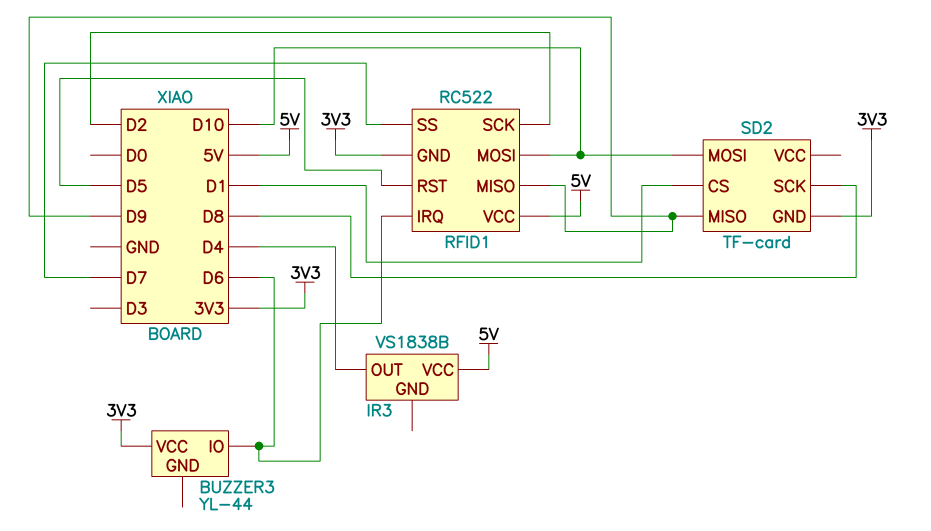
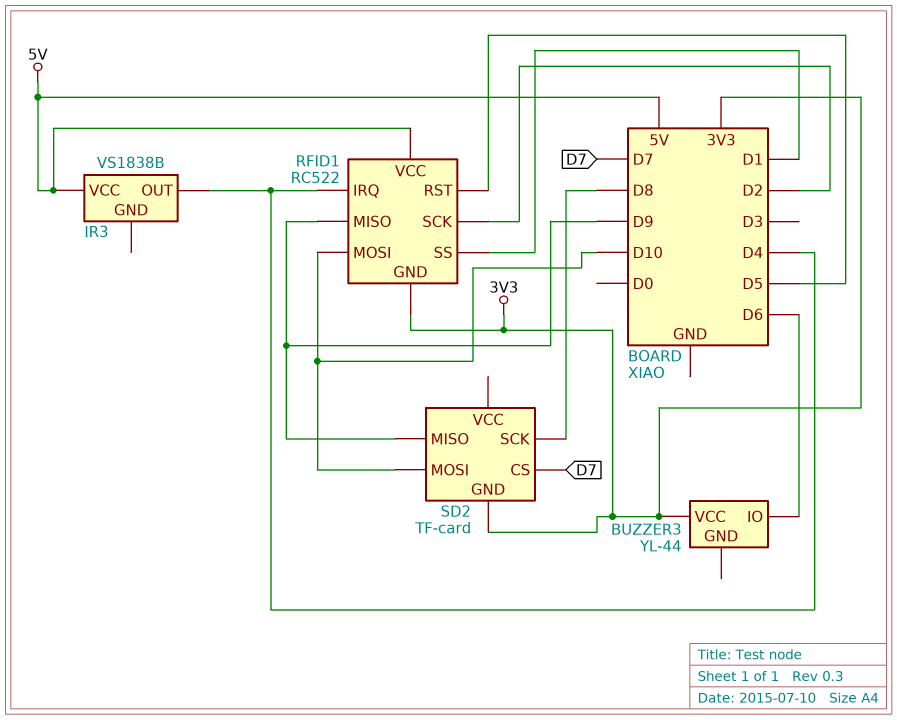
RFID1 pin IRQ: D6 -> D4
RFID1 pin SS: D7 -> D1
SD2 pin CS: D1 -> D7

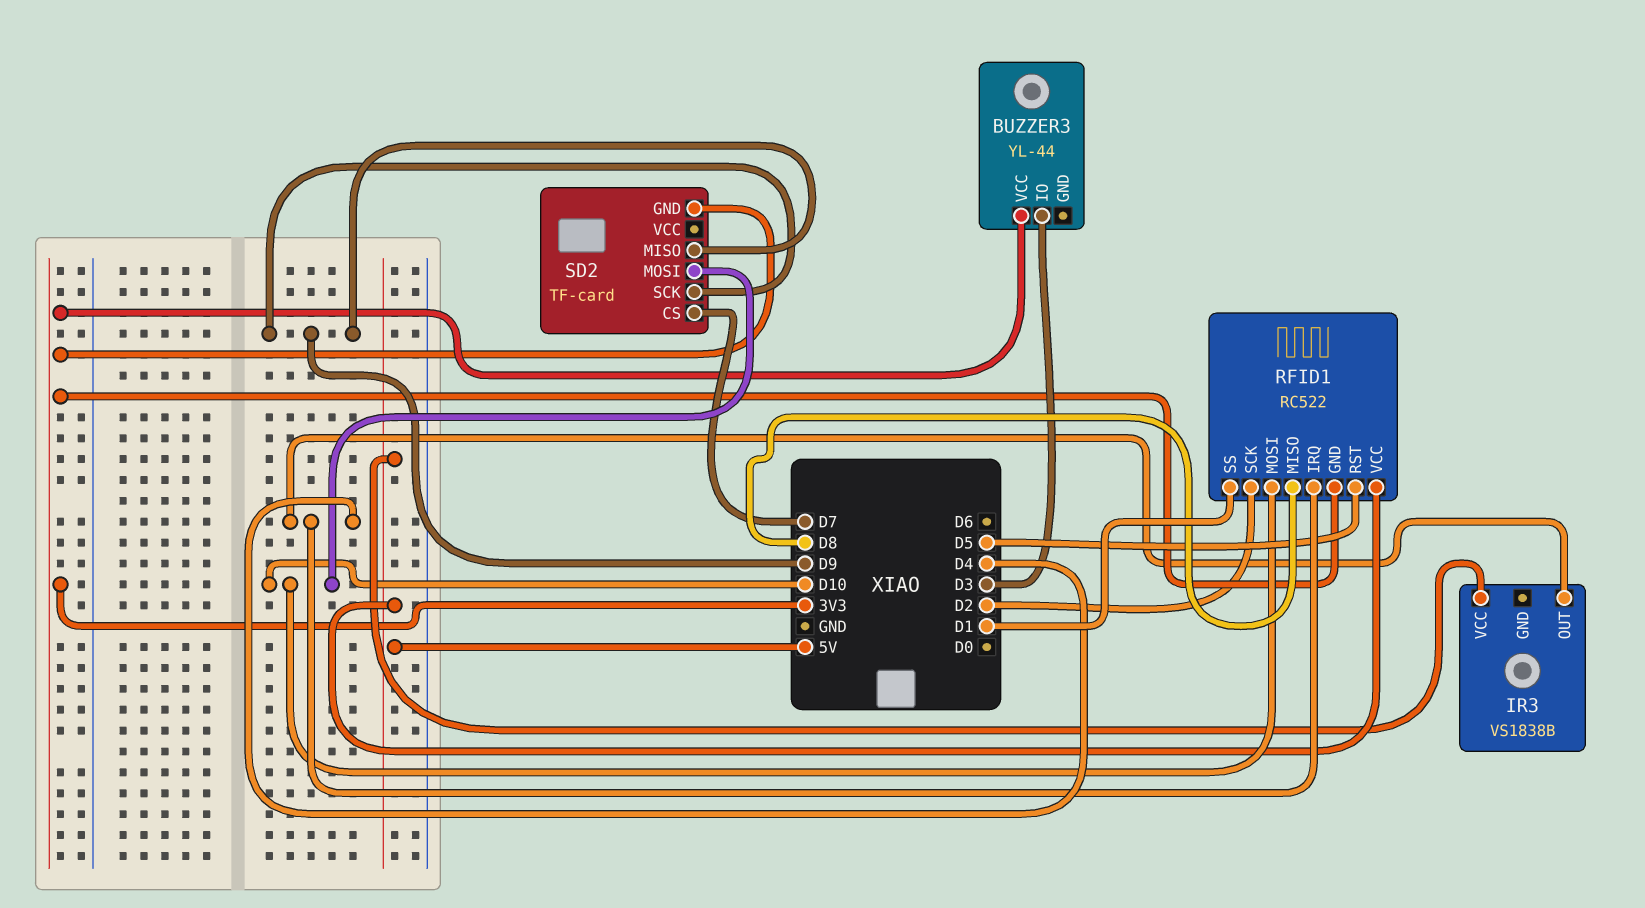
BUZZER3 pin IO: D6 -> D3
RFID1 pin MISO: D9 -> D8
SD2 pin SCK: D8 -> D9

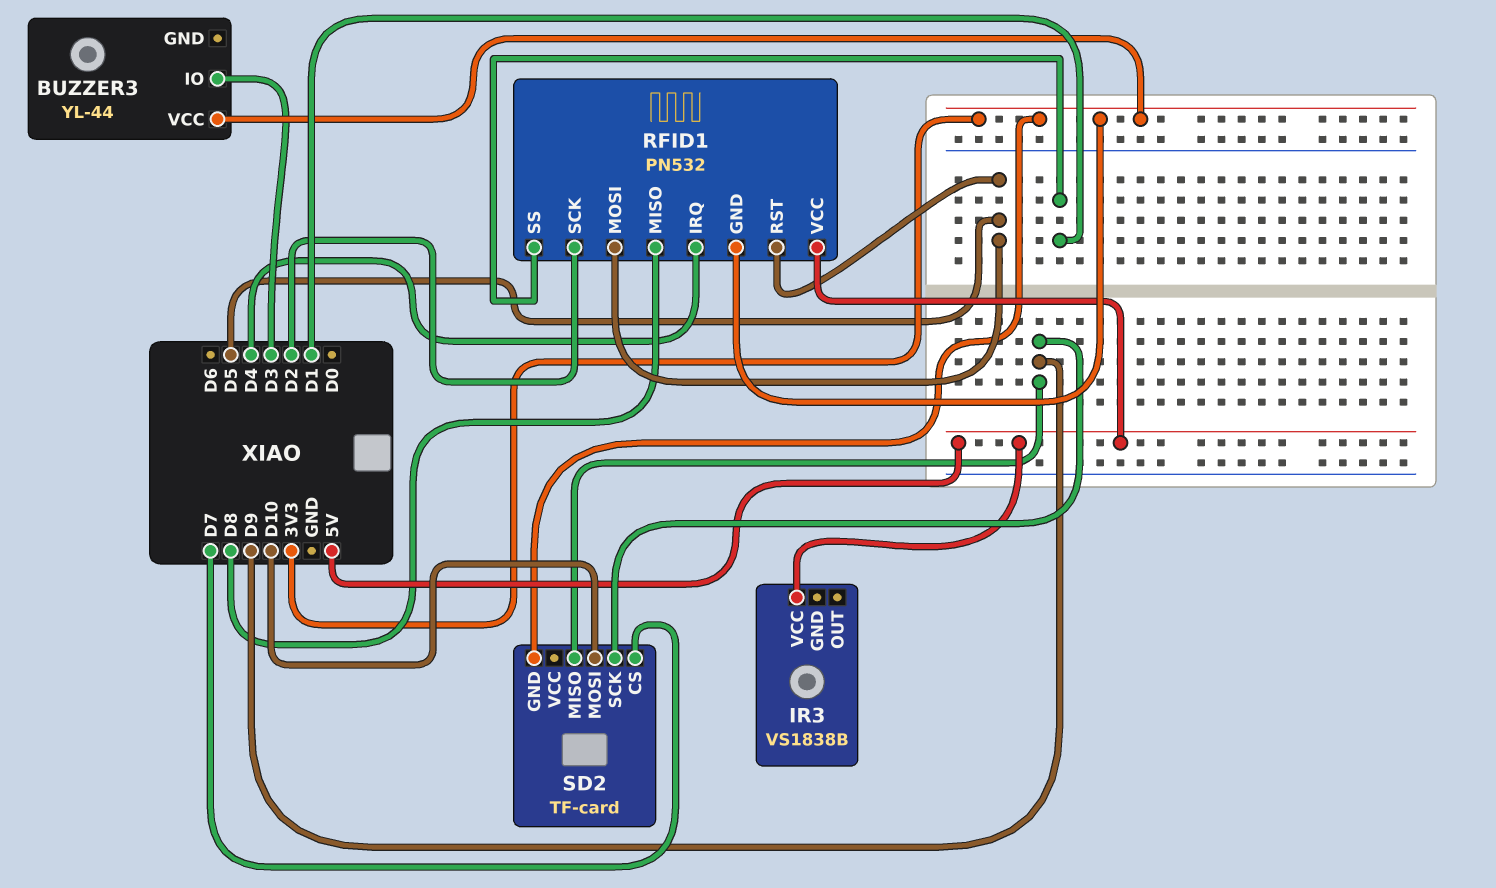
IR3 pin OUT: D4 -> none
RFID1: RC522 -> PN532
RFID1 pin MOSI: D10 -> D5

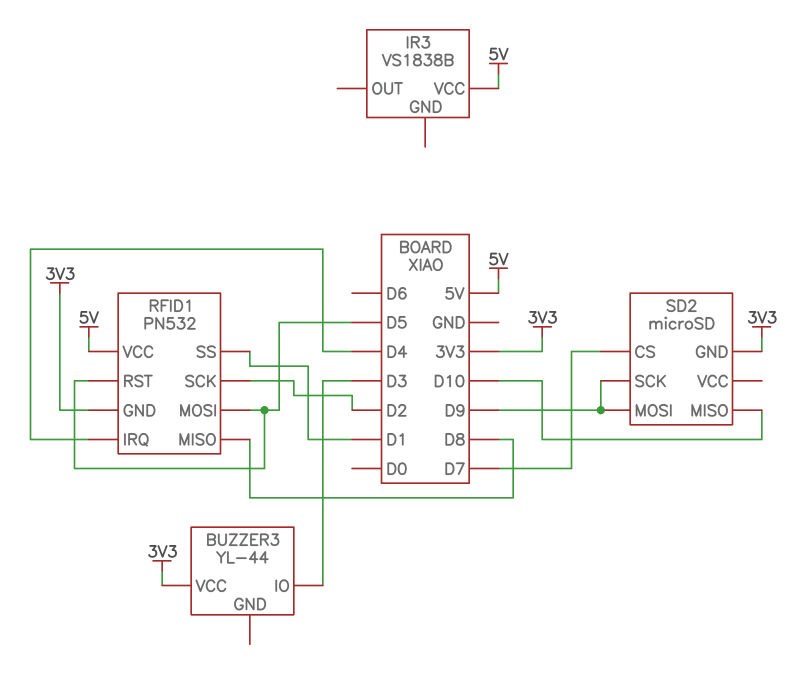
SD2: TF-card -> microSD
SD2 pin MISO: D9 -> D10
SD2 pin MOSI: D10 -> D9

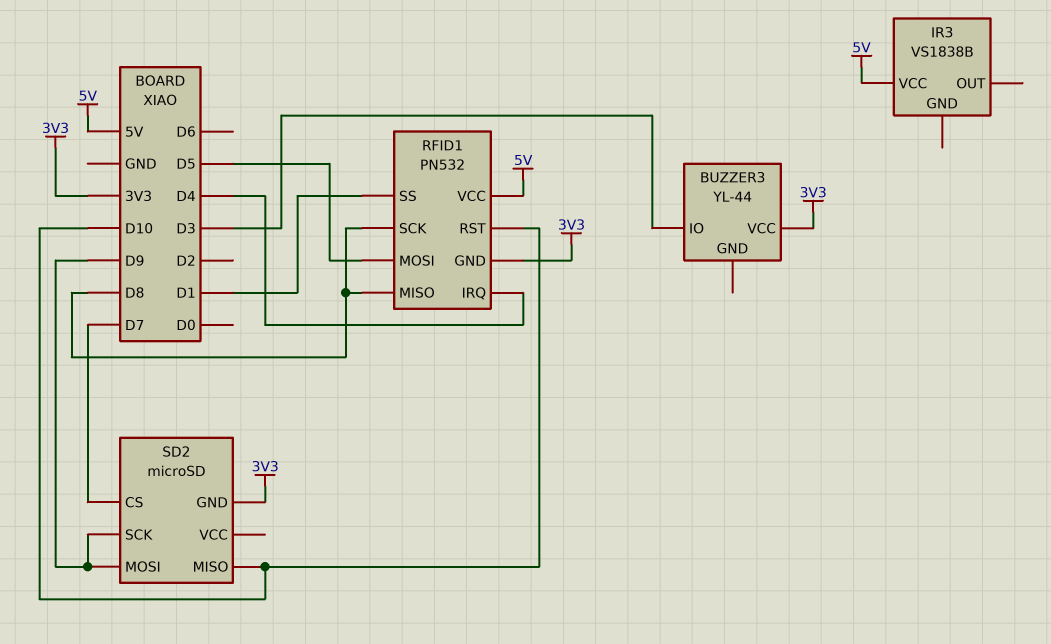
RFID1 pin RST: D5 -> D10
RFID1 pin SCK: D2 -> D8

